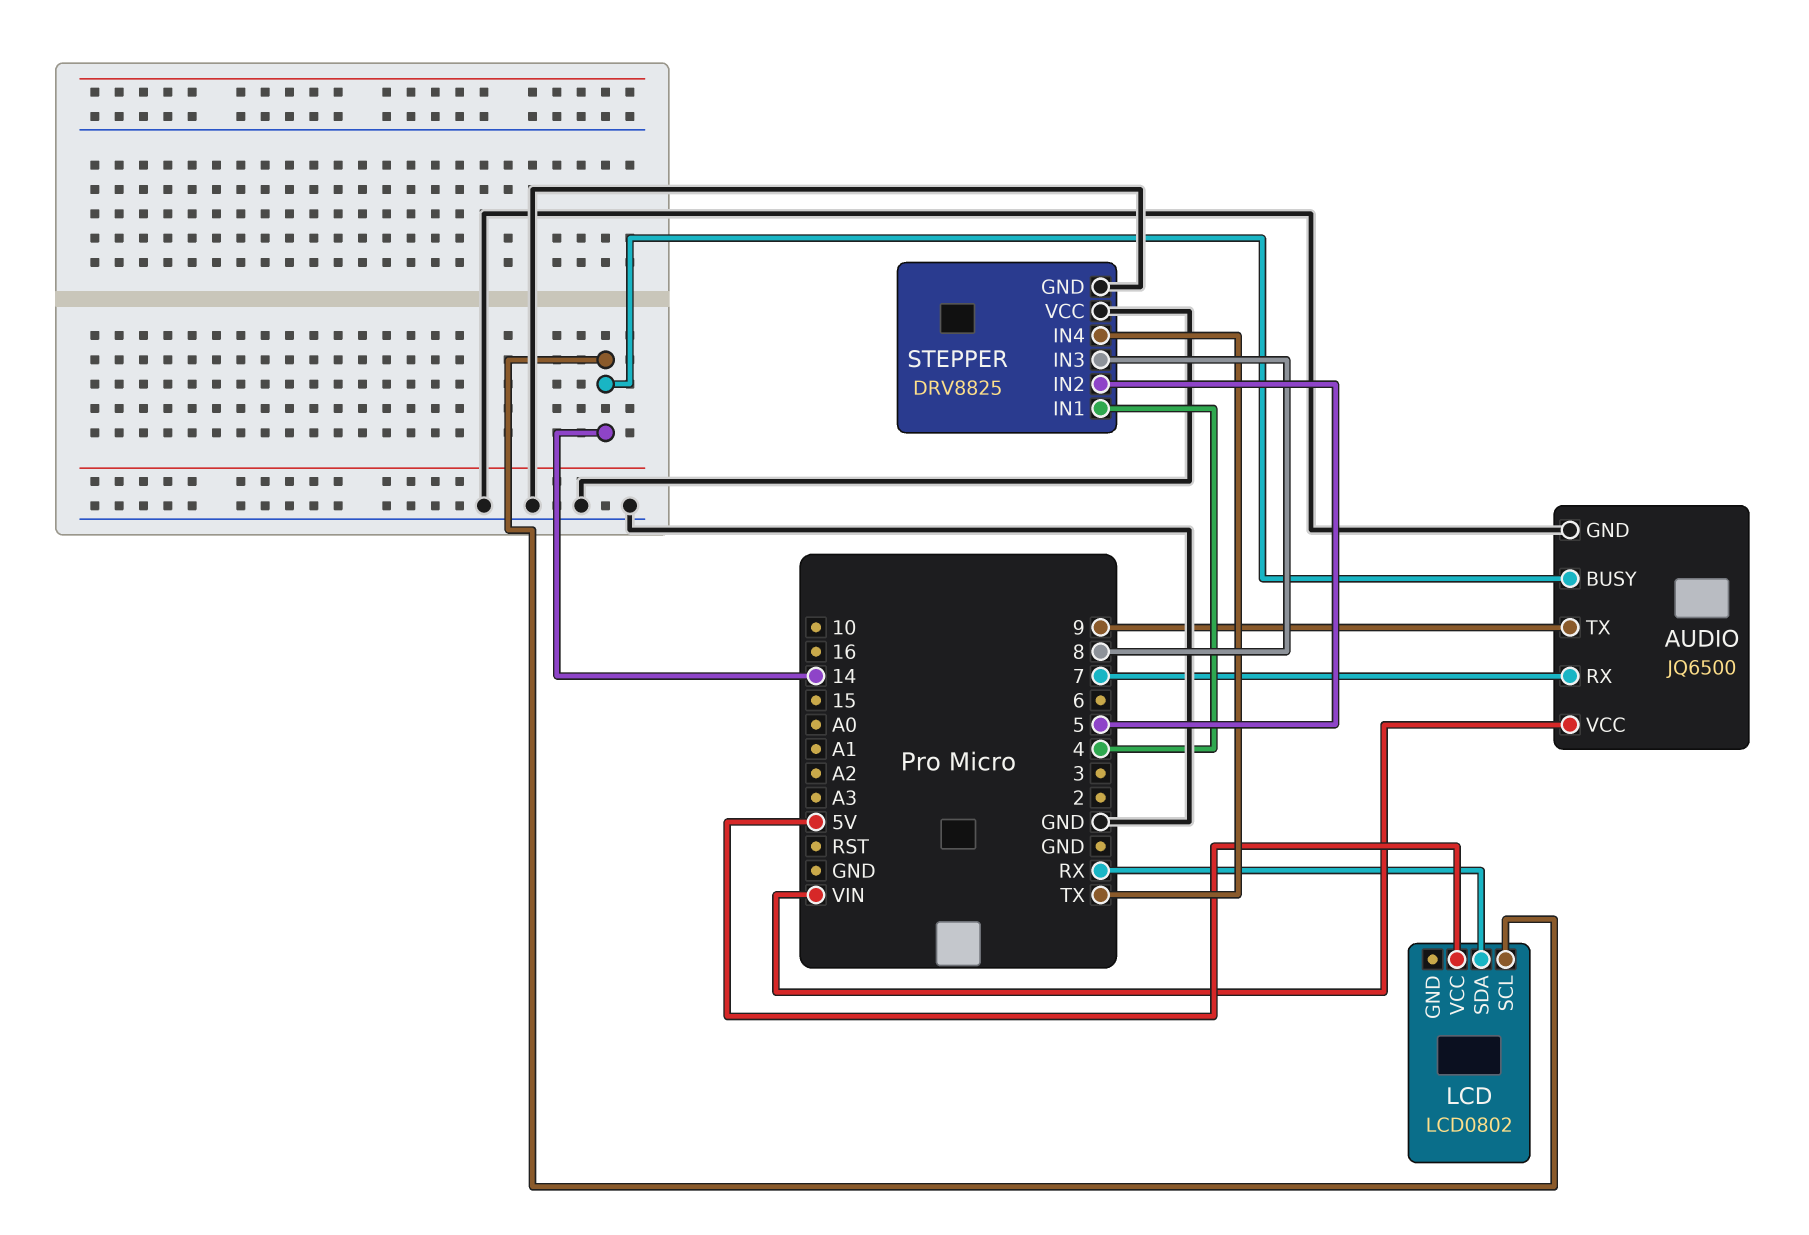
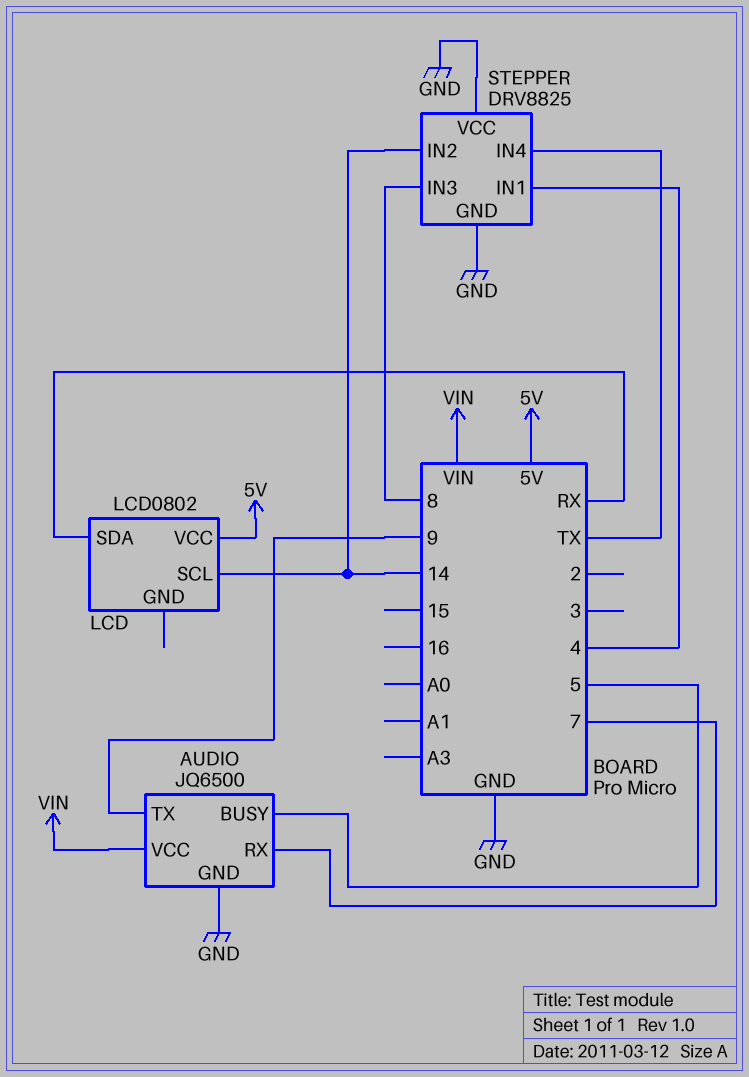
AUDIO pin BUSY: 14 -> 5
STEPPER pin IN2: 5 -> 14

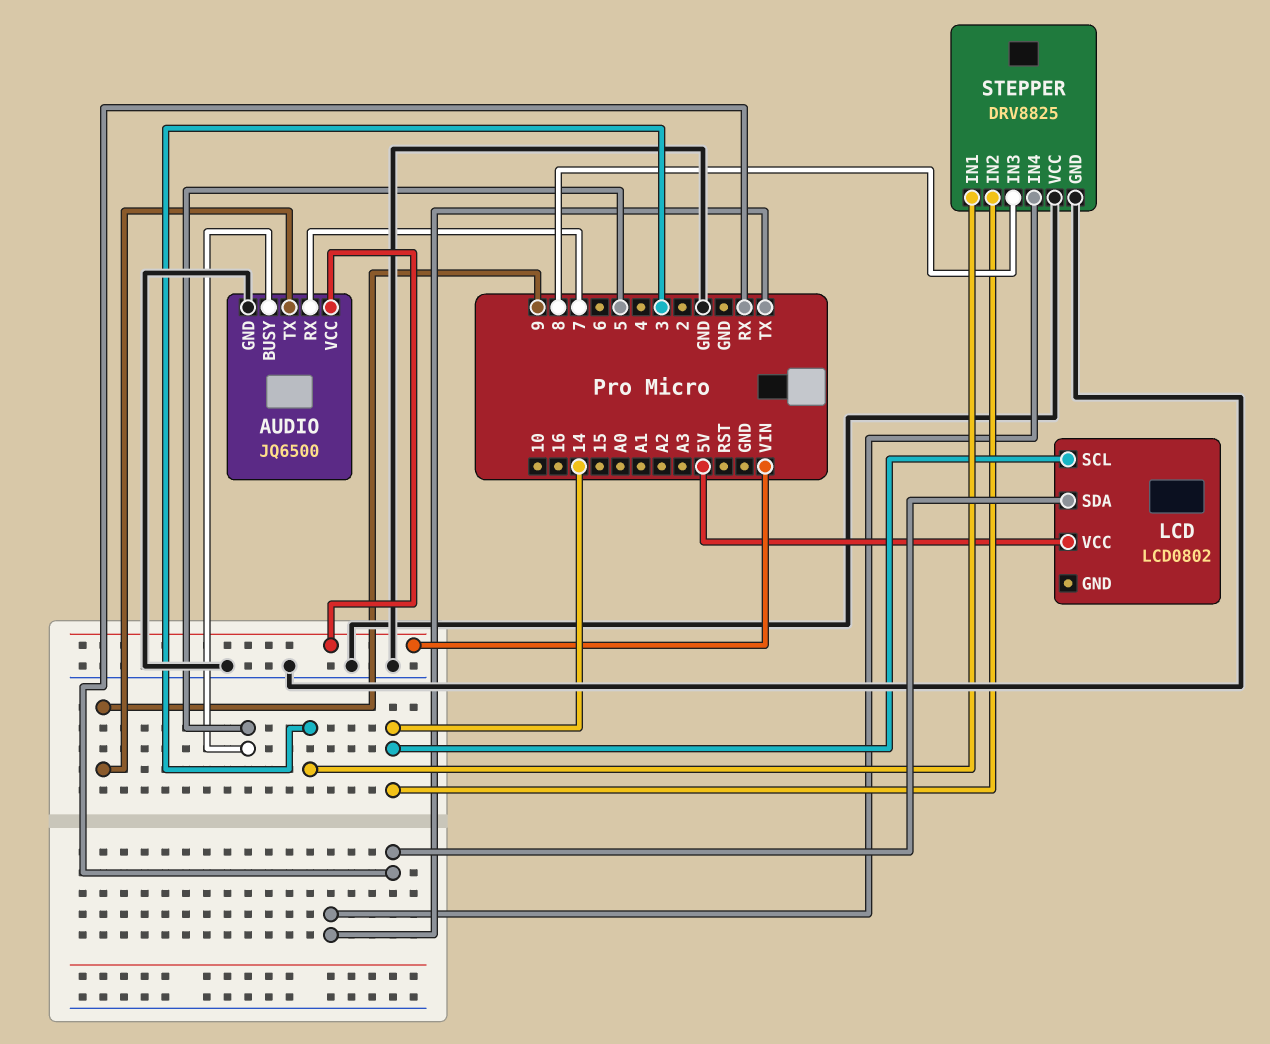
STEPPER pin IN1: 4 -> 3

